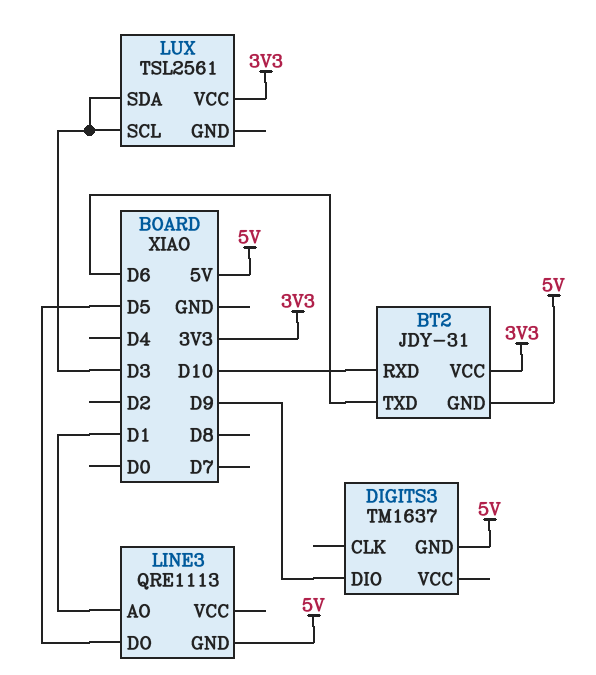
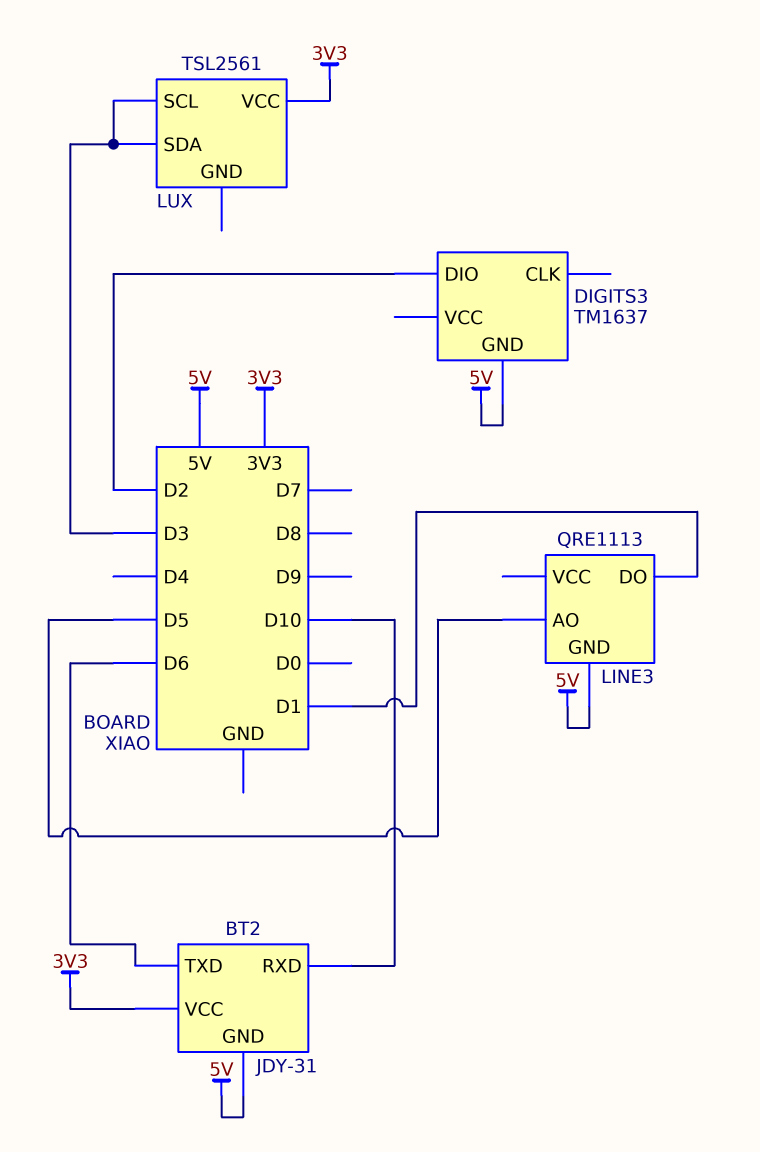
DIGITS3 pin DIO: D9 -> D2
LINE3 pin AO: D1 -> D5
LINE3 pin DO: D5 -> D1

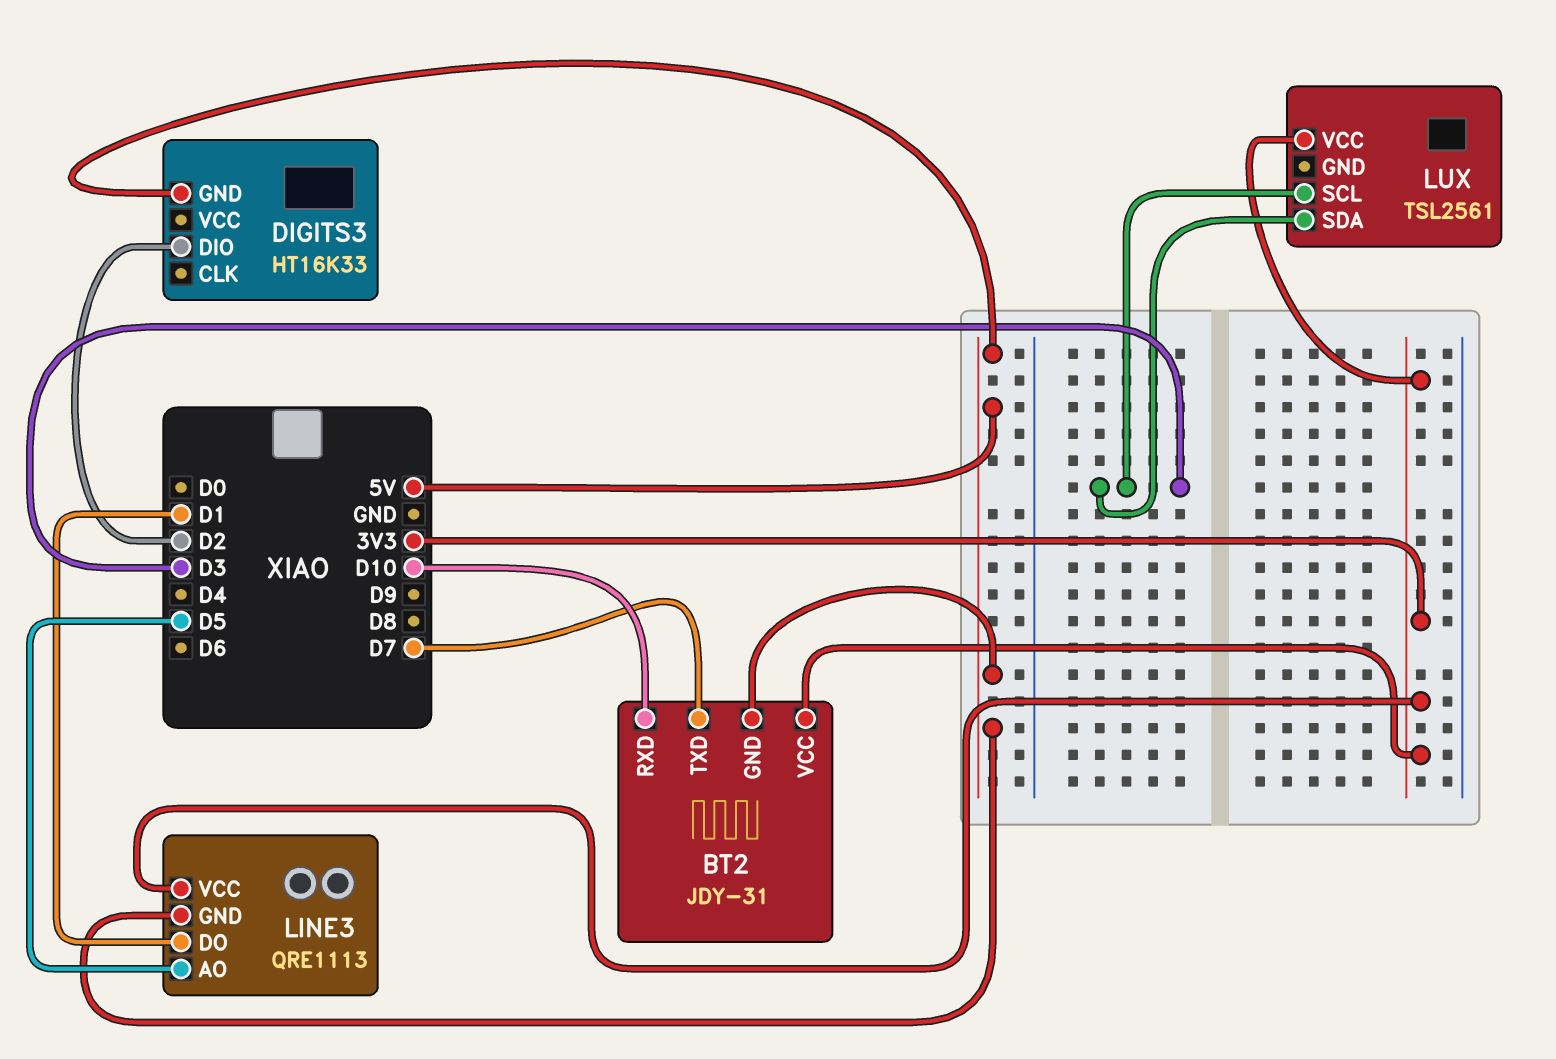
BT2 pin TXD: D6 -> D7
DIGITS3: TM1637 -> HT16K33
LINE3 pin VCC: none -> 3V3

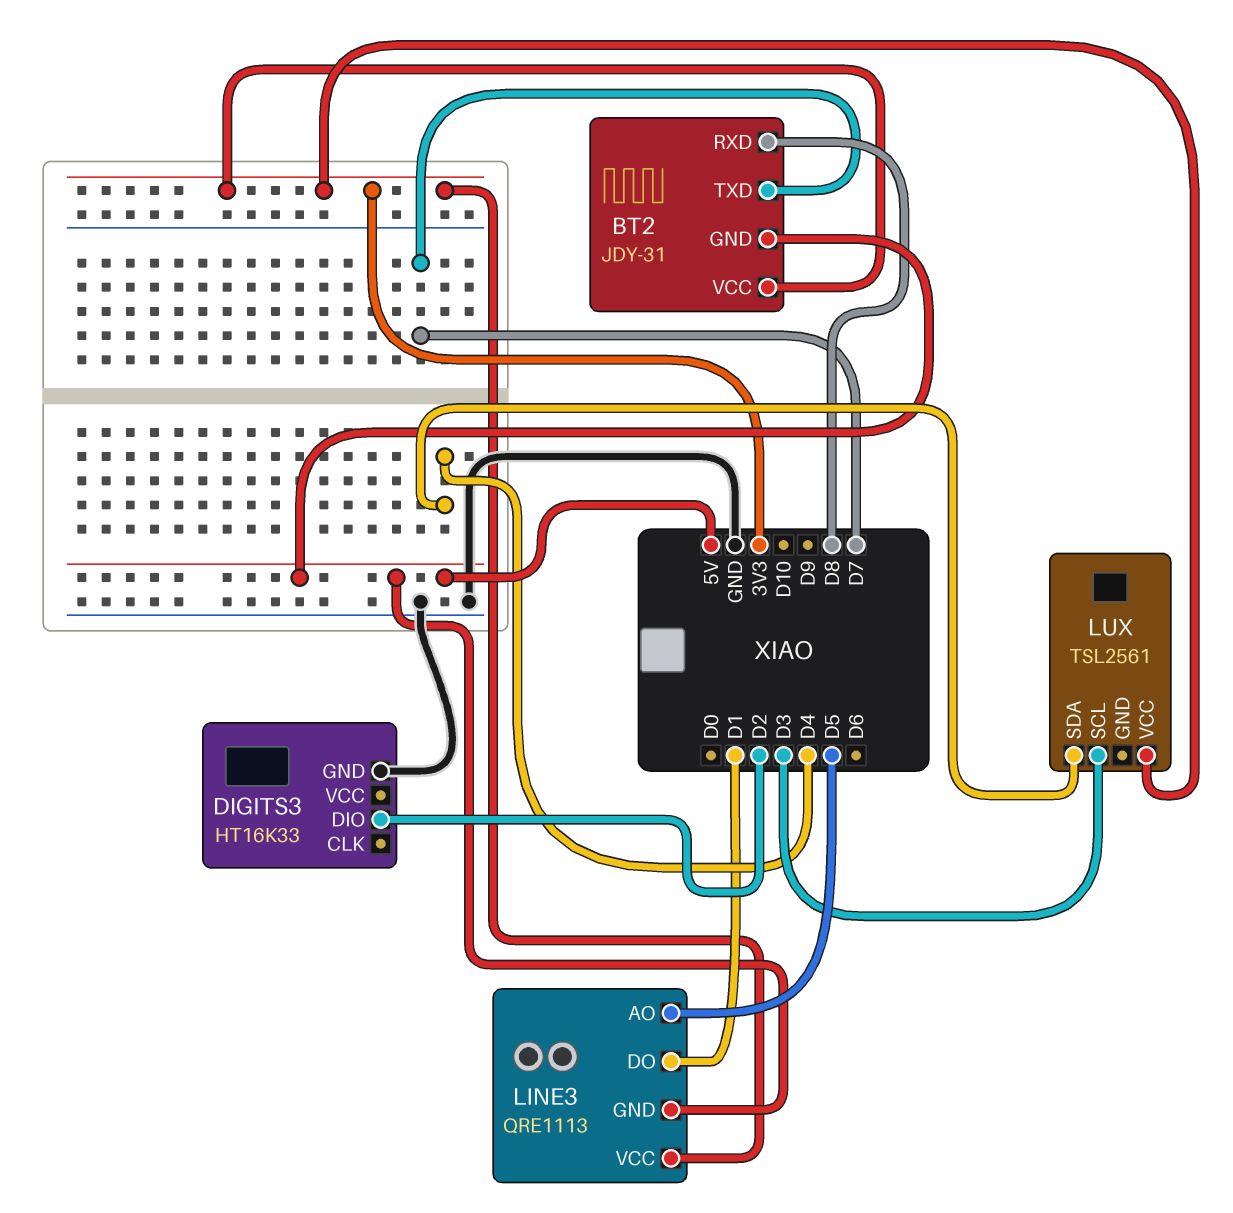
BT2 pin RXD: D10 -> D8
DIGITS3 pin GND: 5V -> GND
LUX pin SDA: D3 -> D4

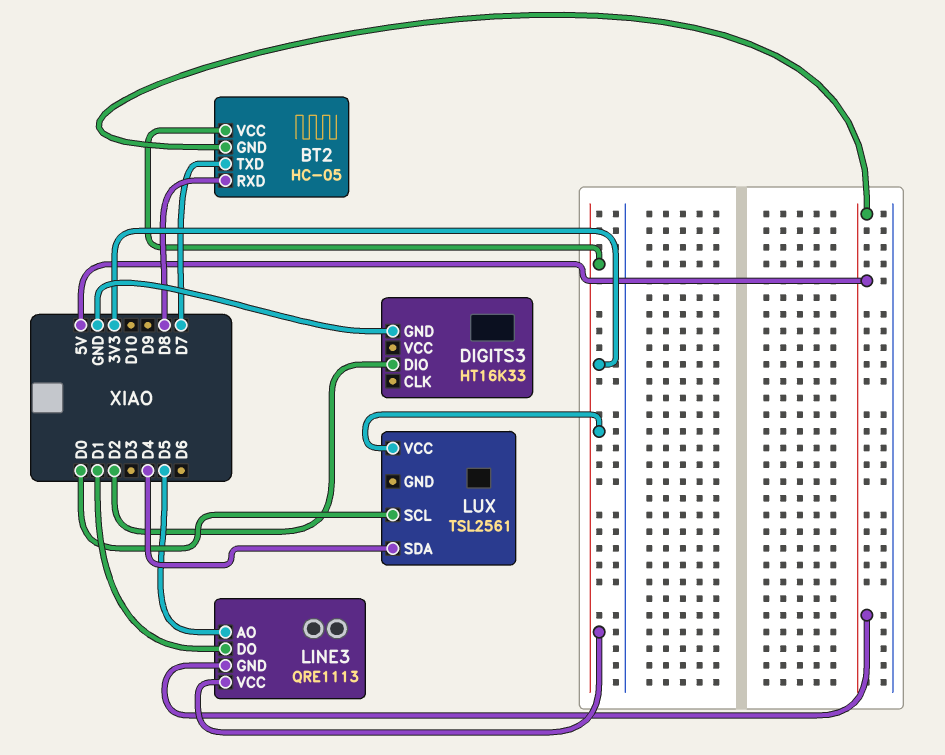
BT2: JDY-31 -> HC-05
LUX pin SCL: D3 -> D0

